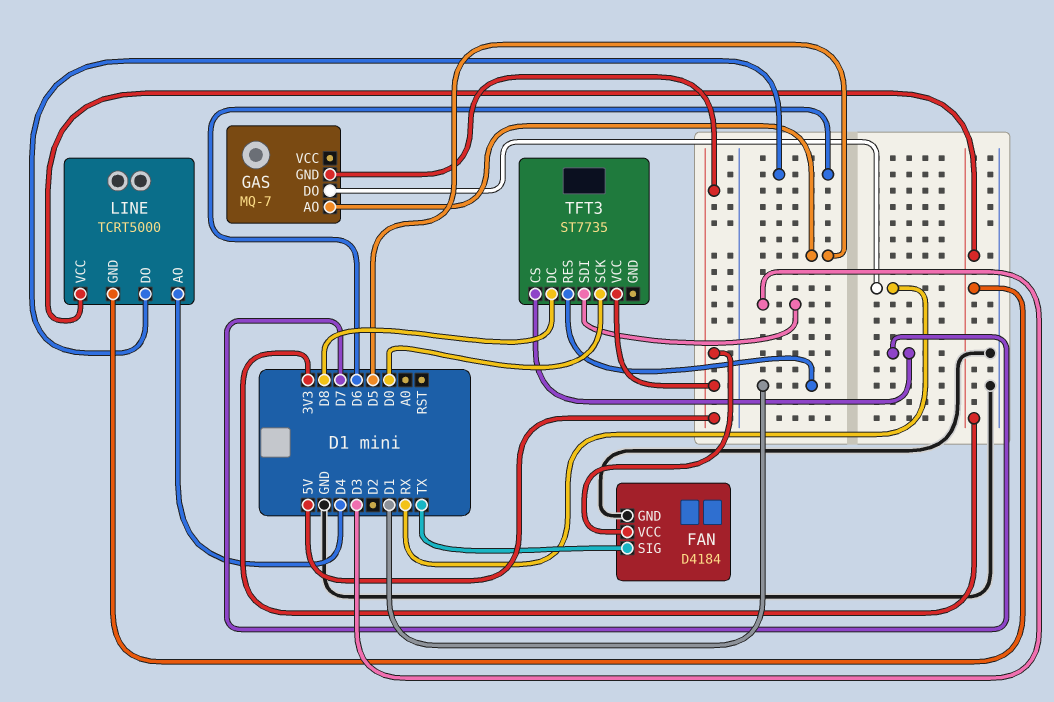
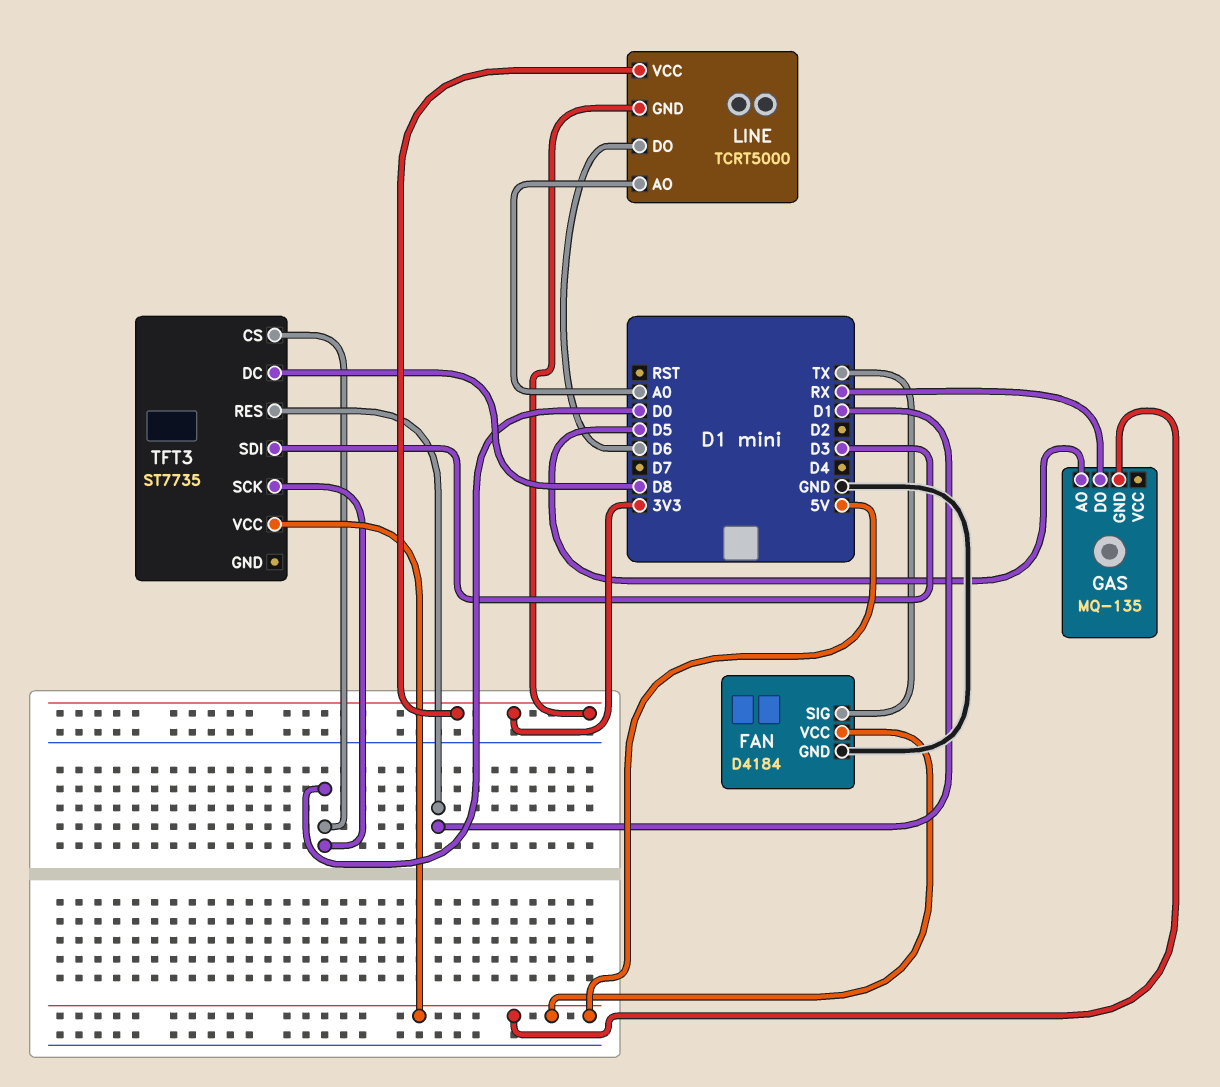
GAS: MQ-7 -> MQ-135
LINE pin AO: D4 -> A0
TFT3 pin CS: D7 -> D0

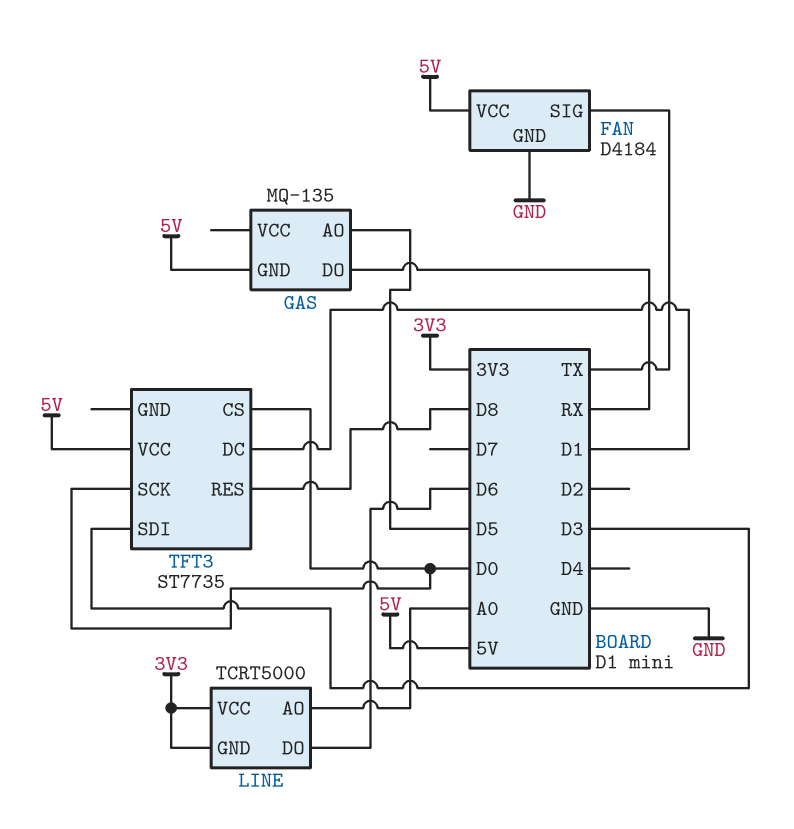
TFT3 pin DC: D8 -> D1
TFT3 pin RES: D1 -> D8

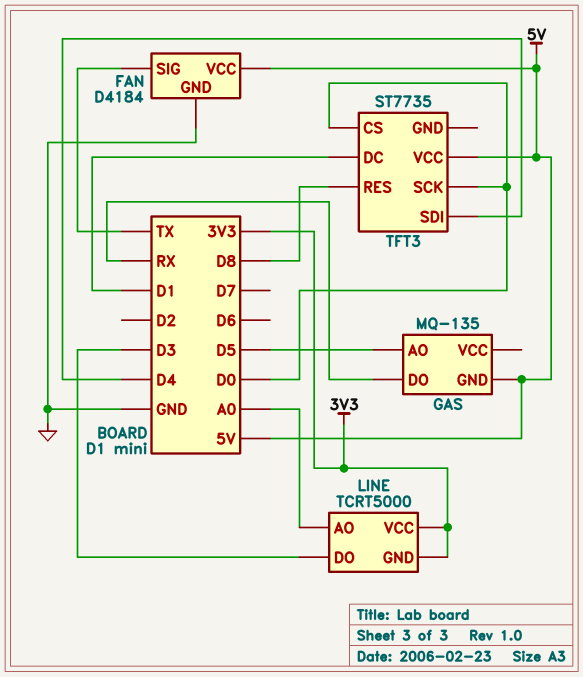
LINE pin DO: D6 -> D3
TFT3 pin SDI: D3 -> D4

